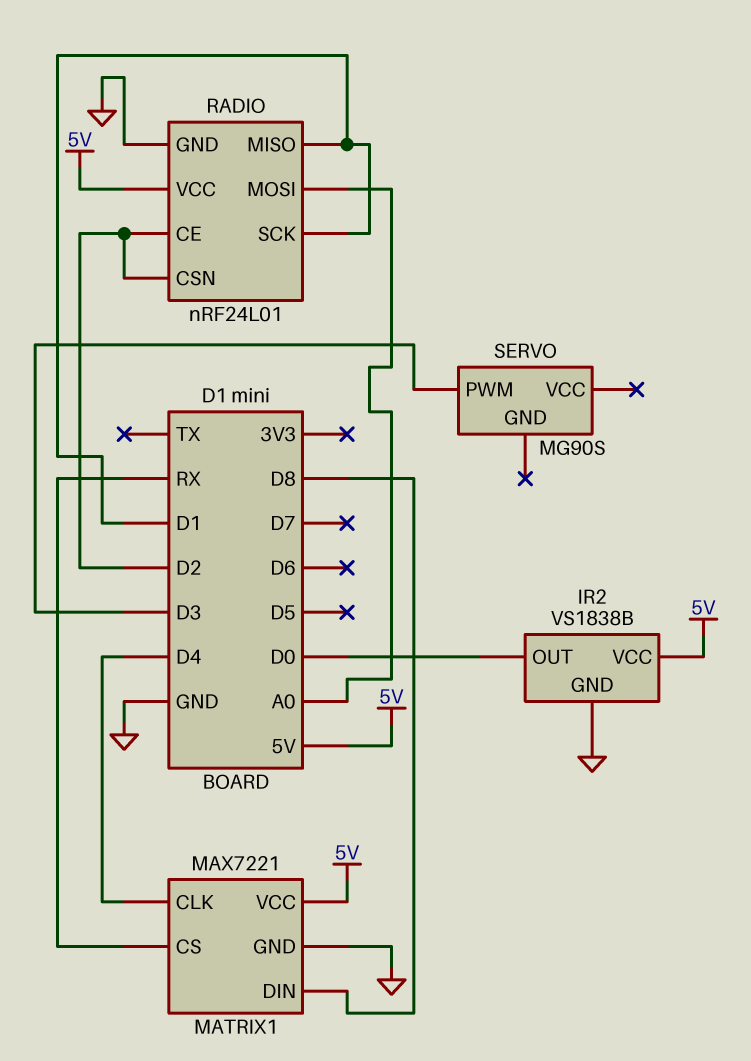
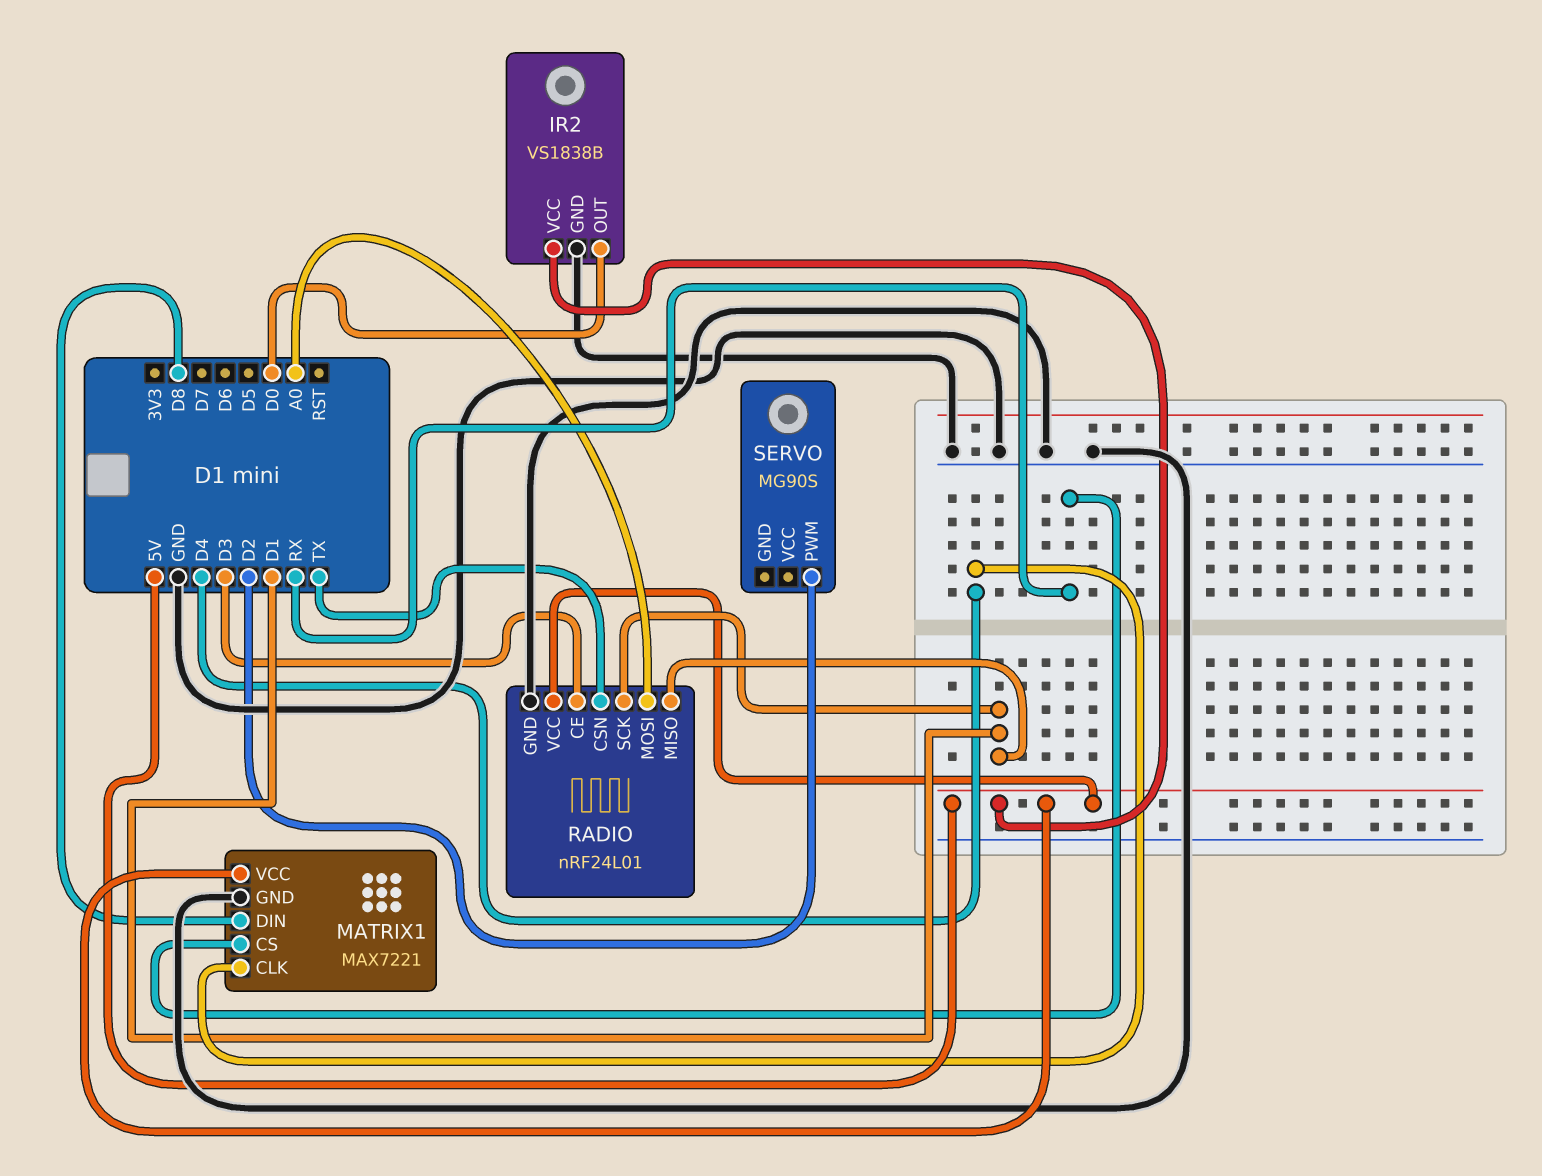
RADIO pin CE: D2 -> D3
RADIO pin CSN: D2 -> TX
SERVO pin PWM: D3 -> D2

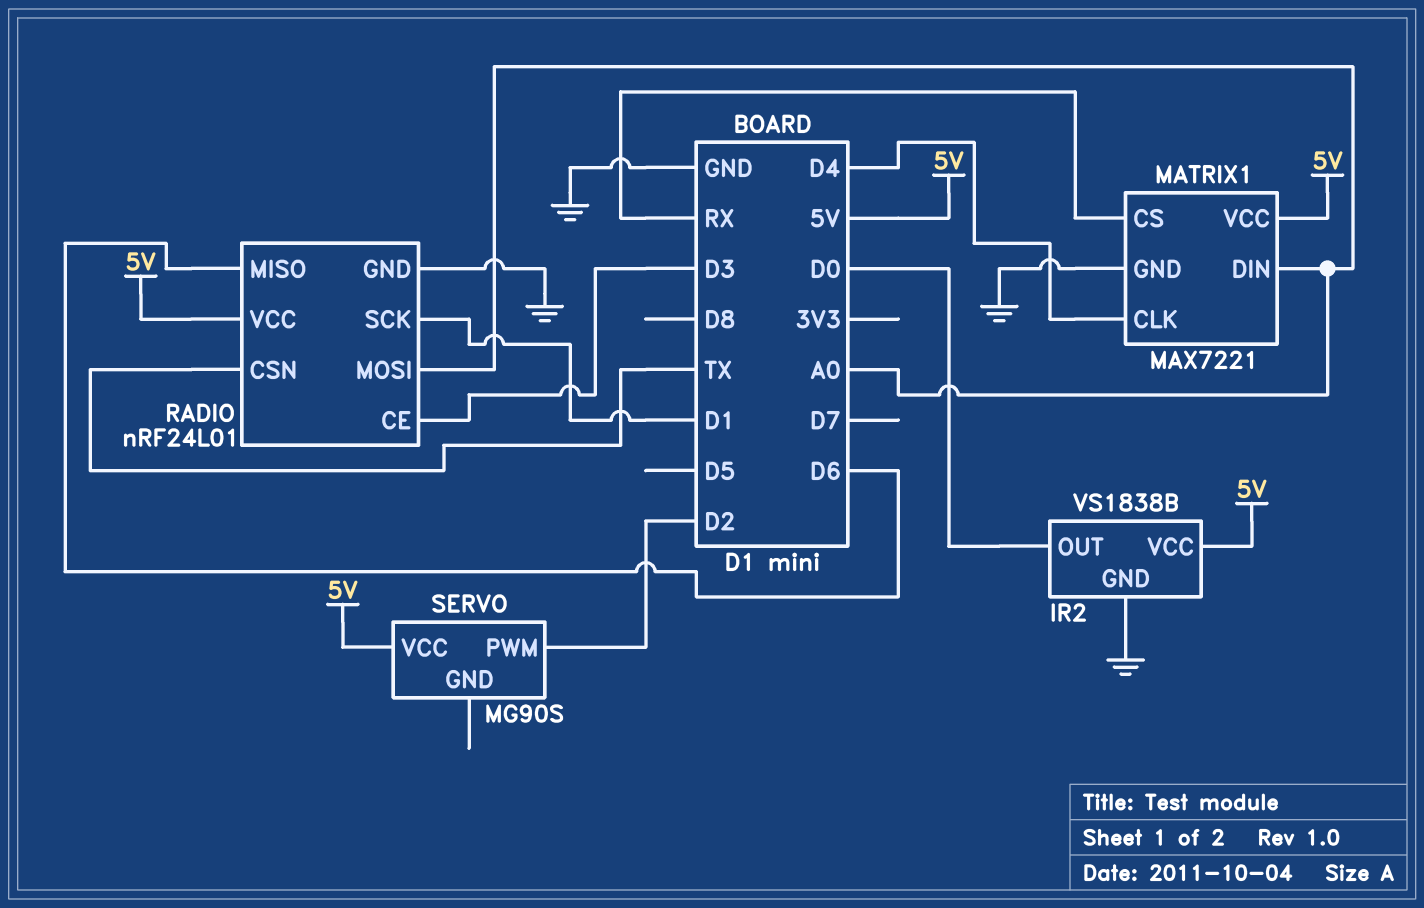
MATRIX1 pin DIN: D8 -> A0
RADIO pin MISO: D1 -> D6
SERVO pin VCC: none -> 5V

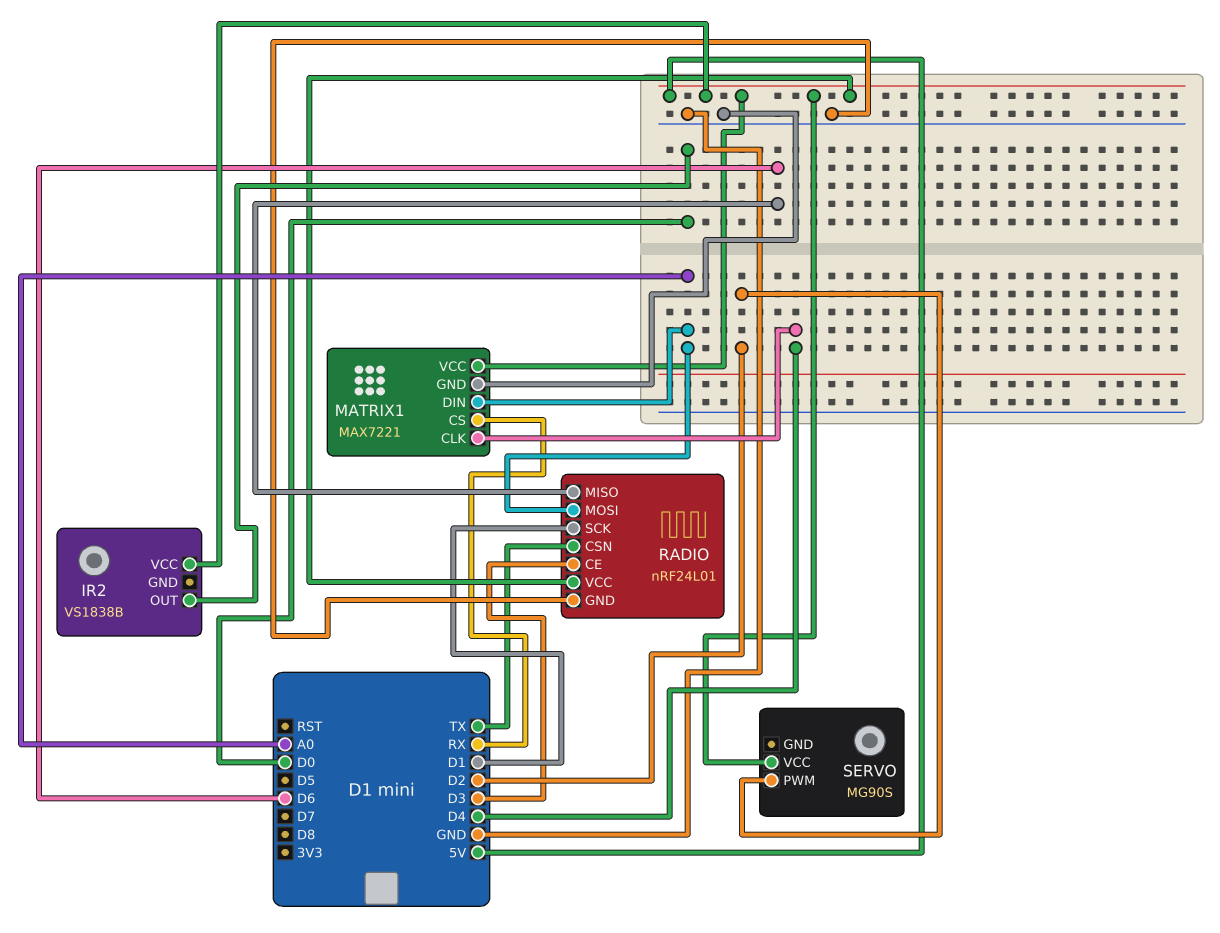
IR2 pin GND: GND -> none

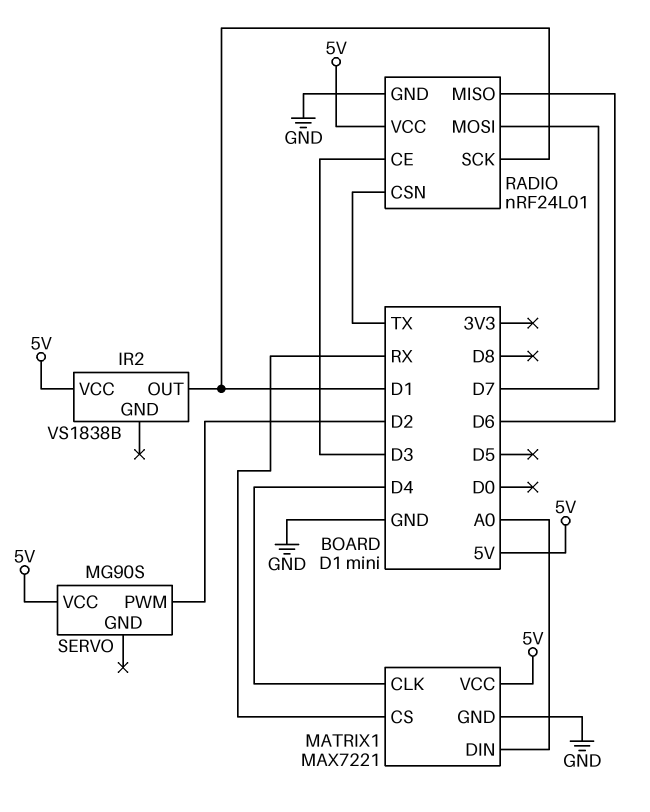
IR2 pin OUT: D0 -> D1
RADIO pin MOSI: A0 -> D7

